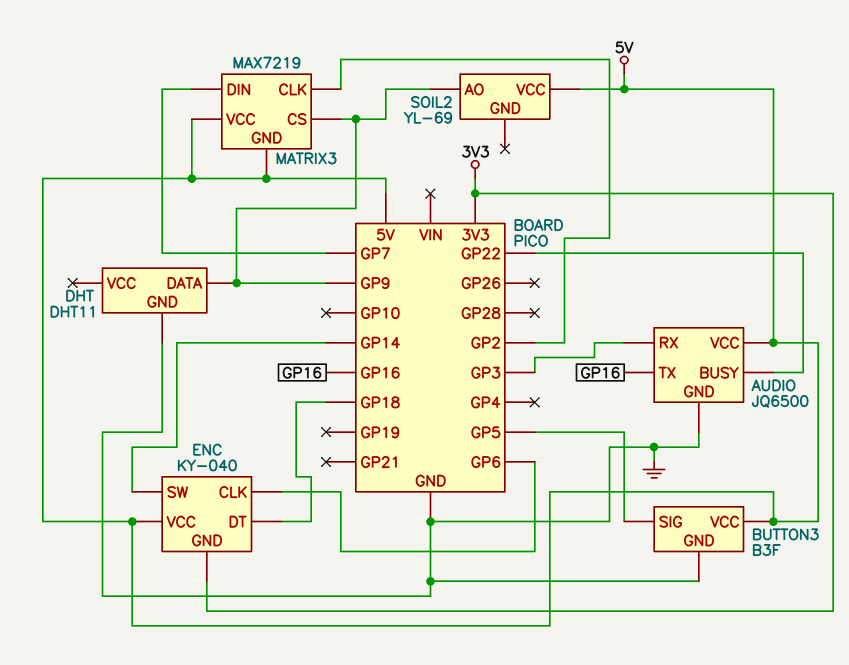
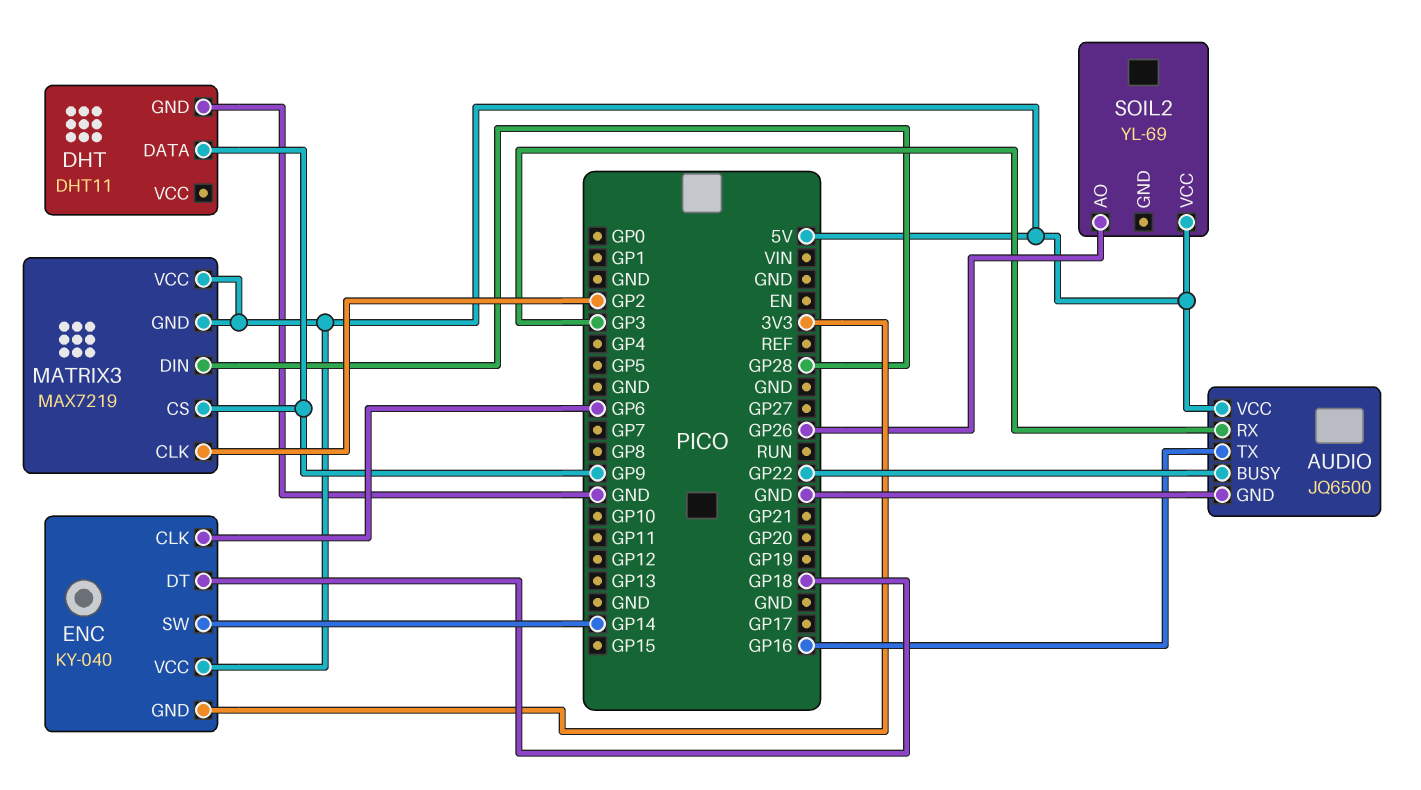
BUTTON3: B3F -> none
BUTTON3 pin GND: GND -> none
BUTTON3 pin SIG: GP5 -> none
BUTTON3 pin VCC: 5V -> none
MATRIX3 pin DIN: GP7 -> GP28
SOIL2 pin AO: GP9 -> GP26

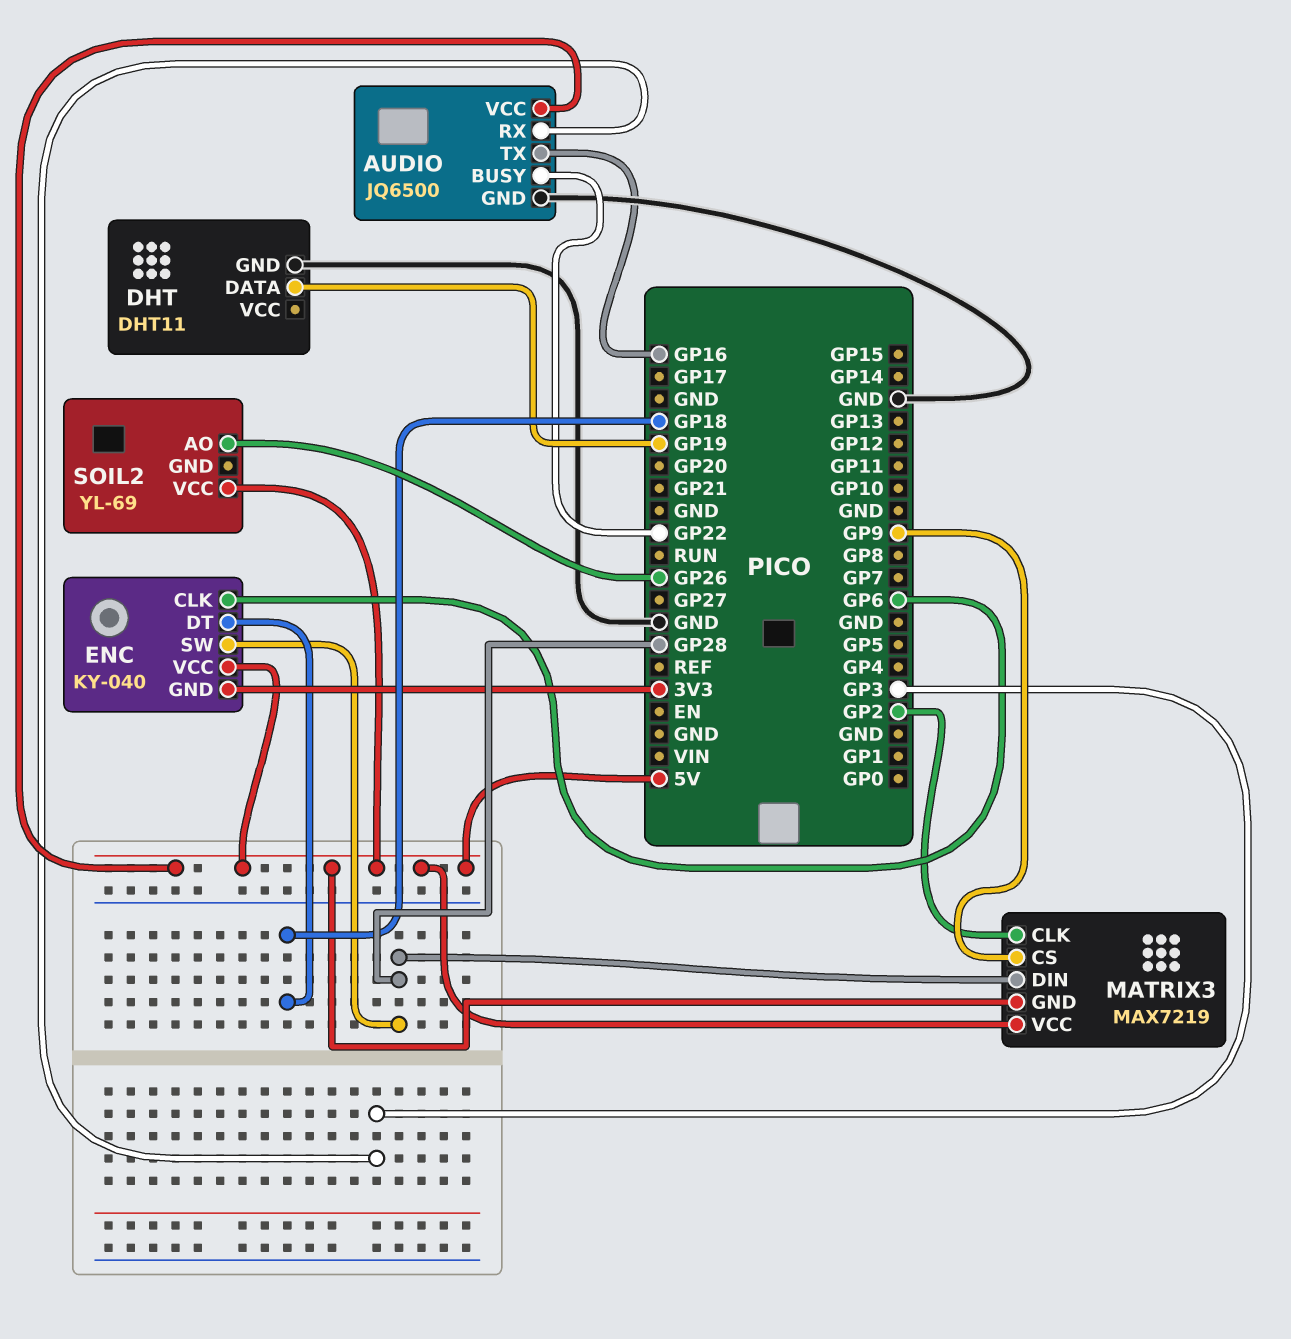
DHT pin DATA: GP9 -> GP19
ENC pin SW: GP14 -> GP28

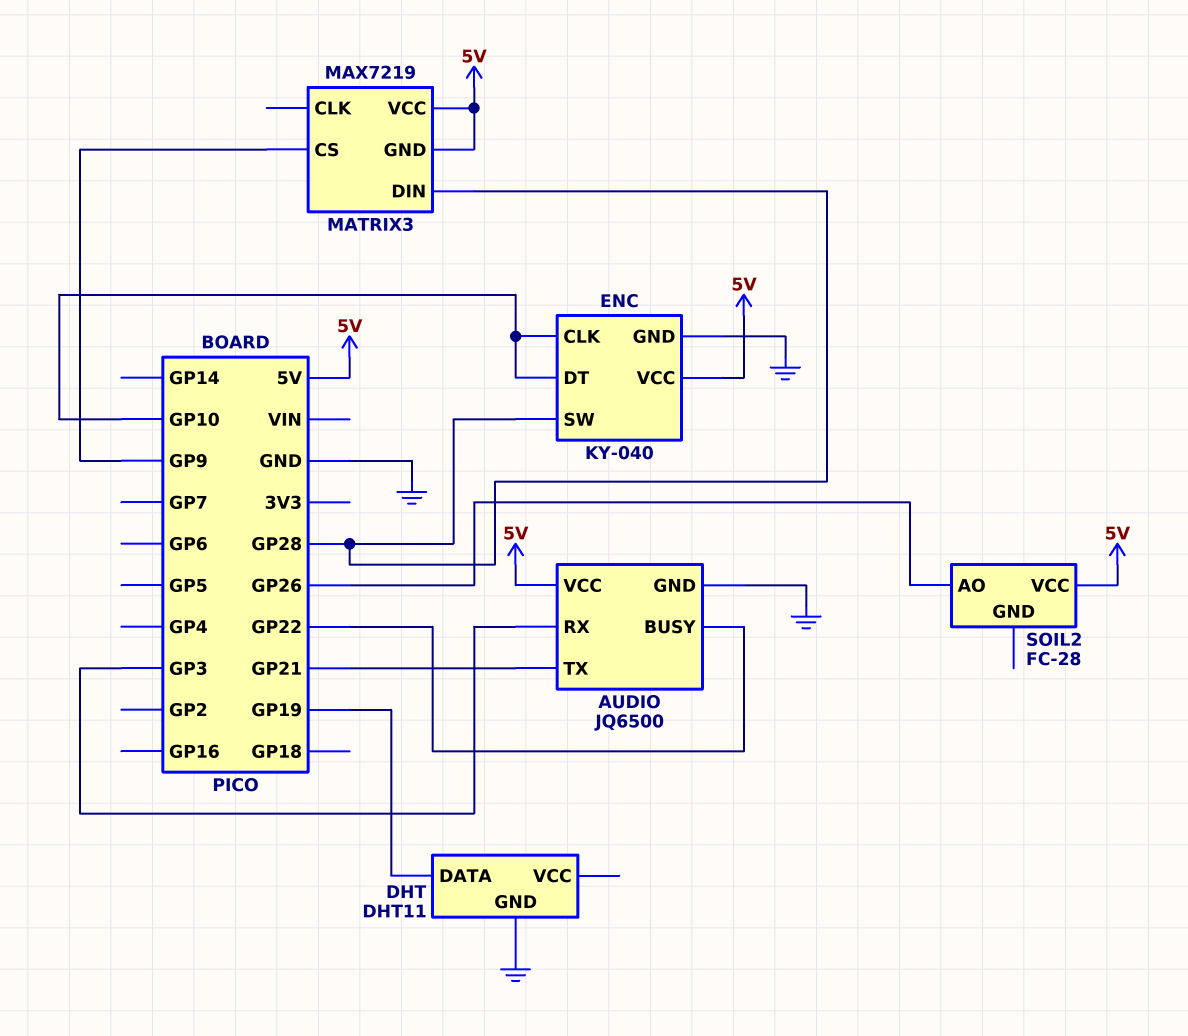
AUDIO pin TX: GP16 -> GP21
ENC pin CLK: GP6 -> GP10
ENC pin DT: GP18 -> GP10
ENC pin GND: 3V3 -> GND
MATRIX3 pin CLK: GP2 -> none
SOIL2: YL-69 -> FC-28

